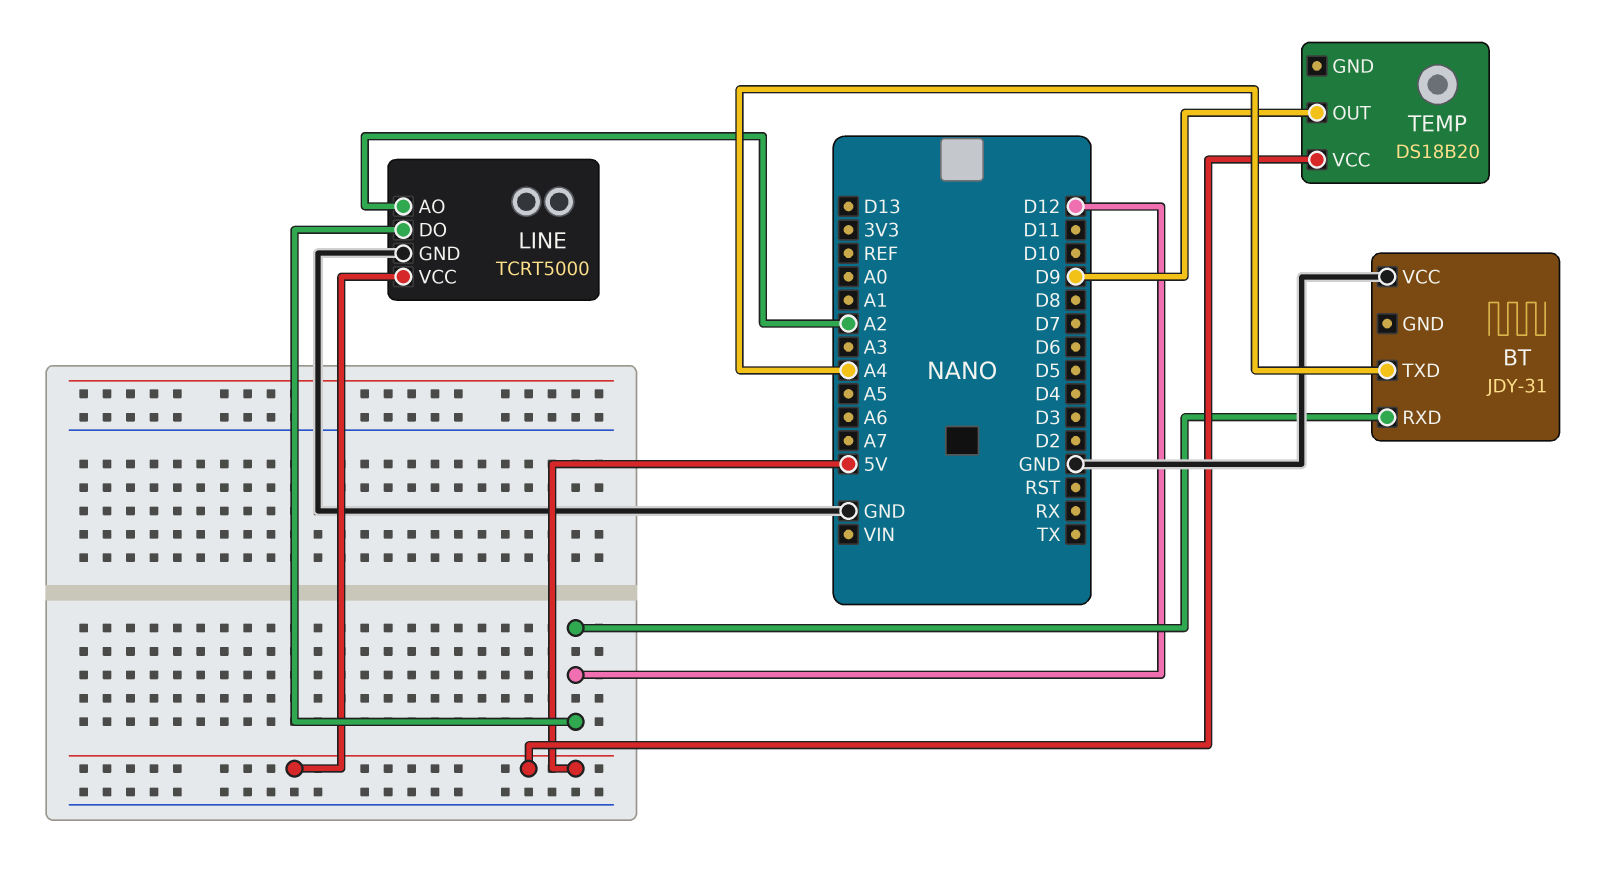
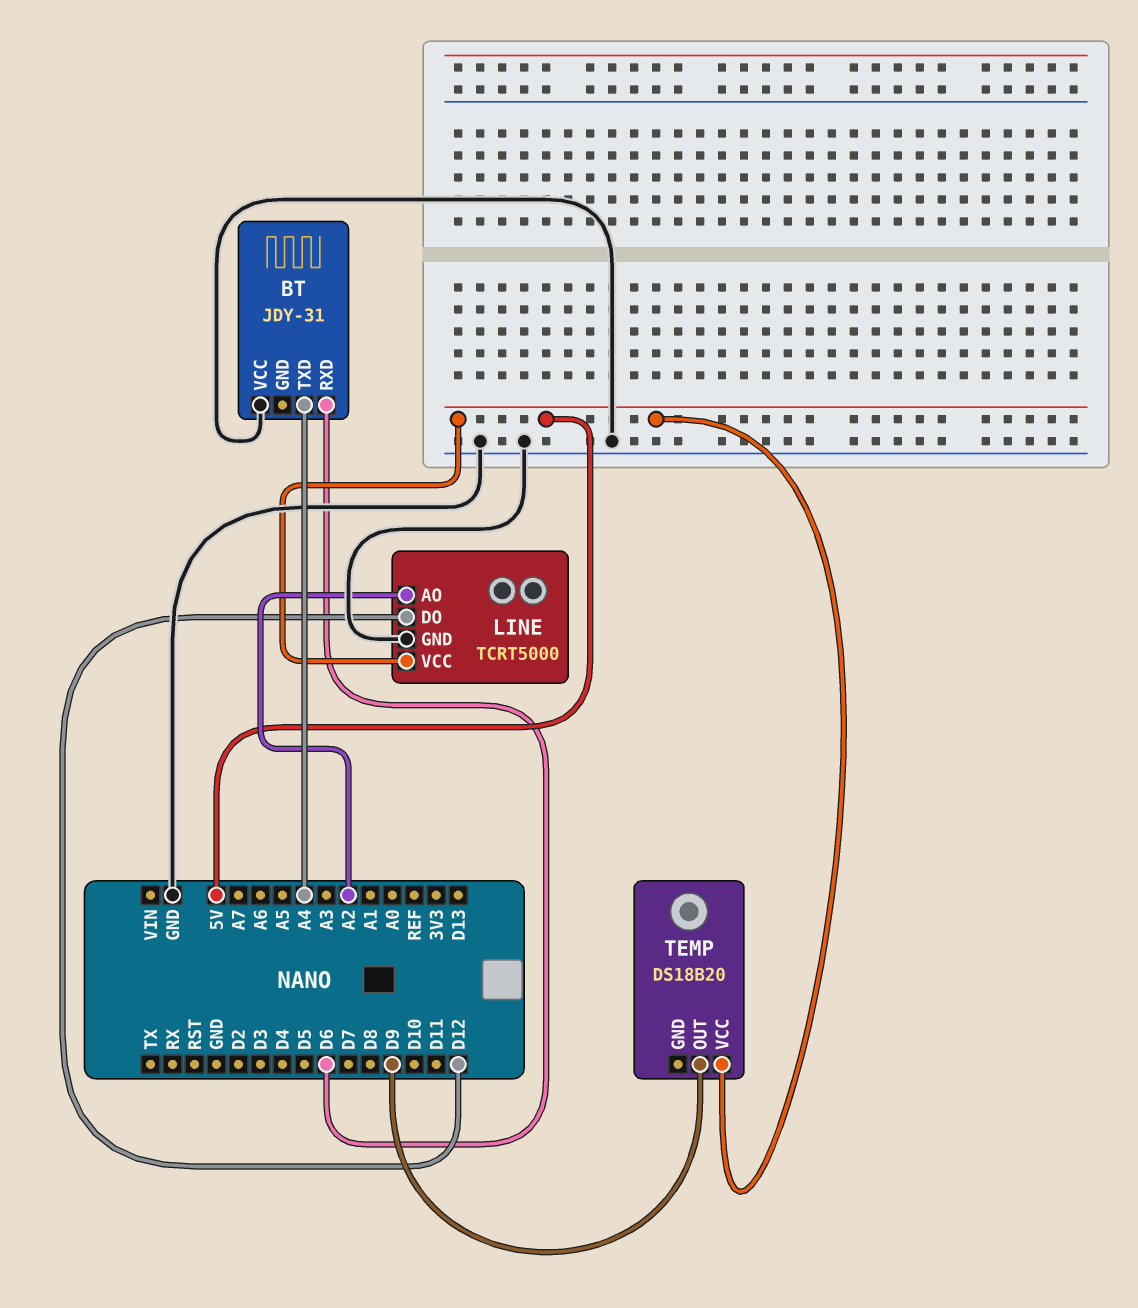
BT pin RXD: D12 -> D6

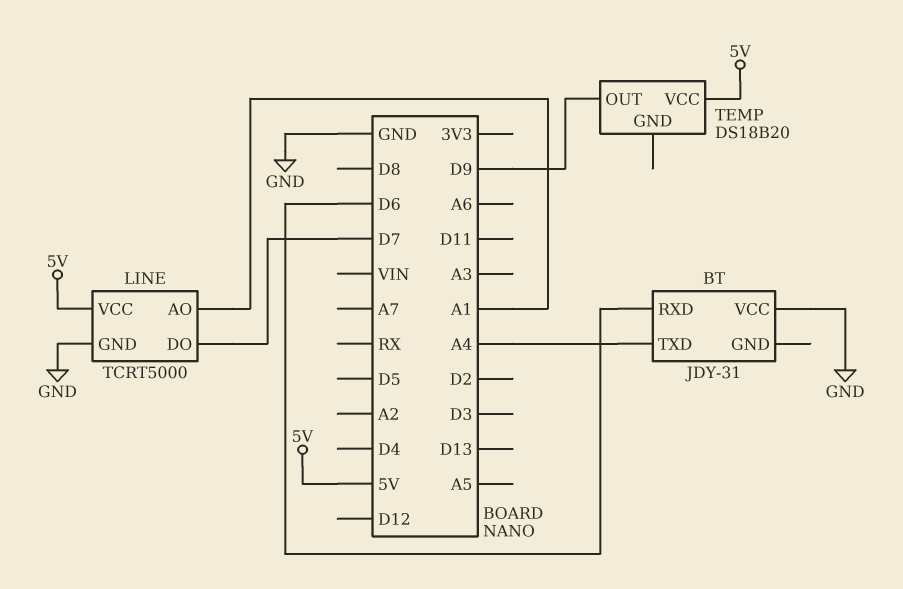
LINE pin AO: A2 -> A1
LINE pin DO: D12 -> D7

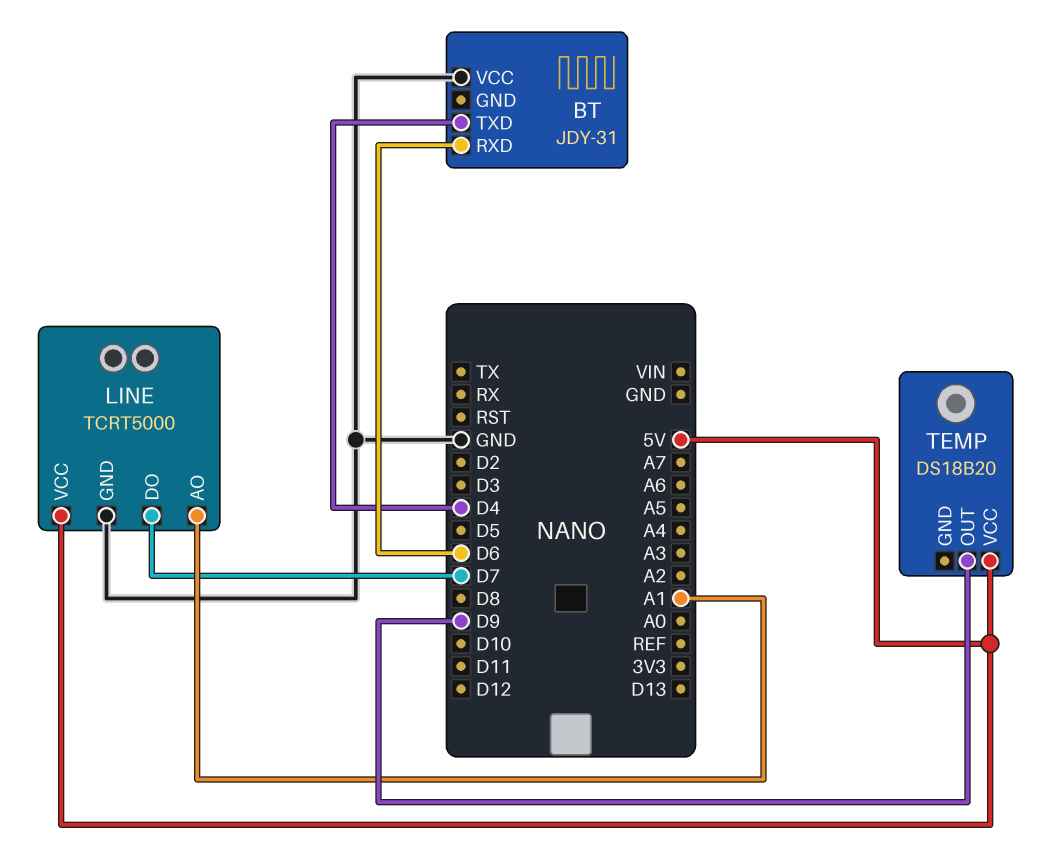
BT pin TXD: A4 -> D4

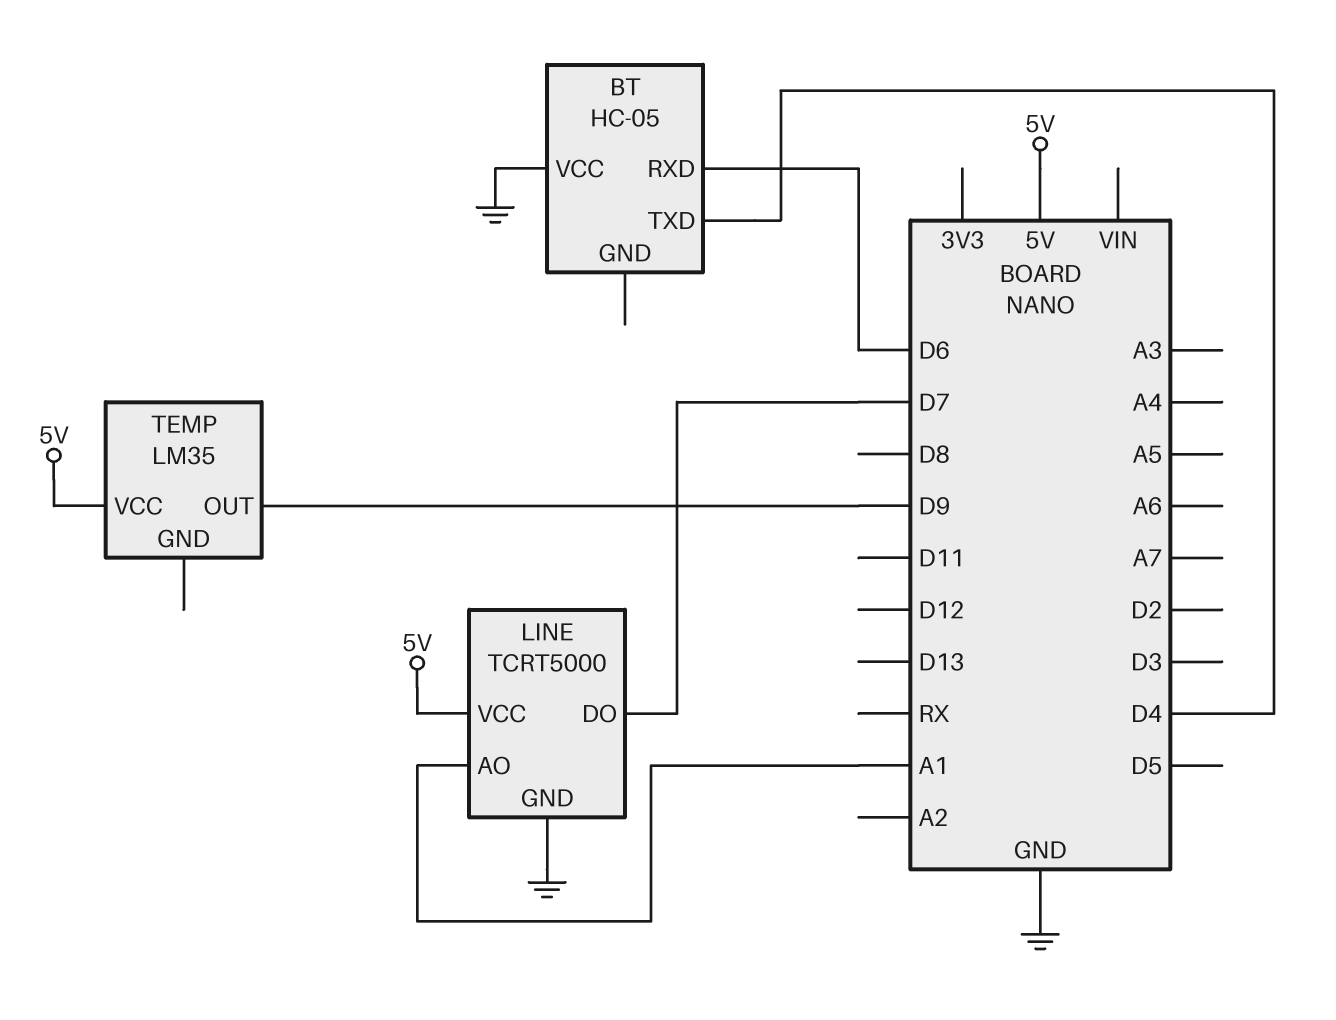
BT: JDY-31 -> HC-05
TEMP: DS18B20 -> LM35

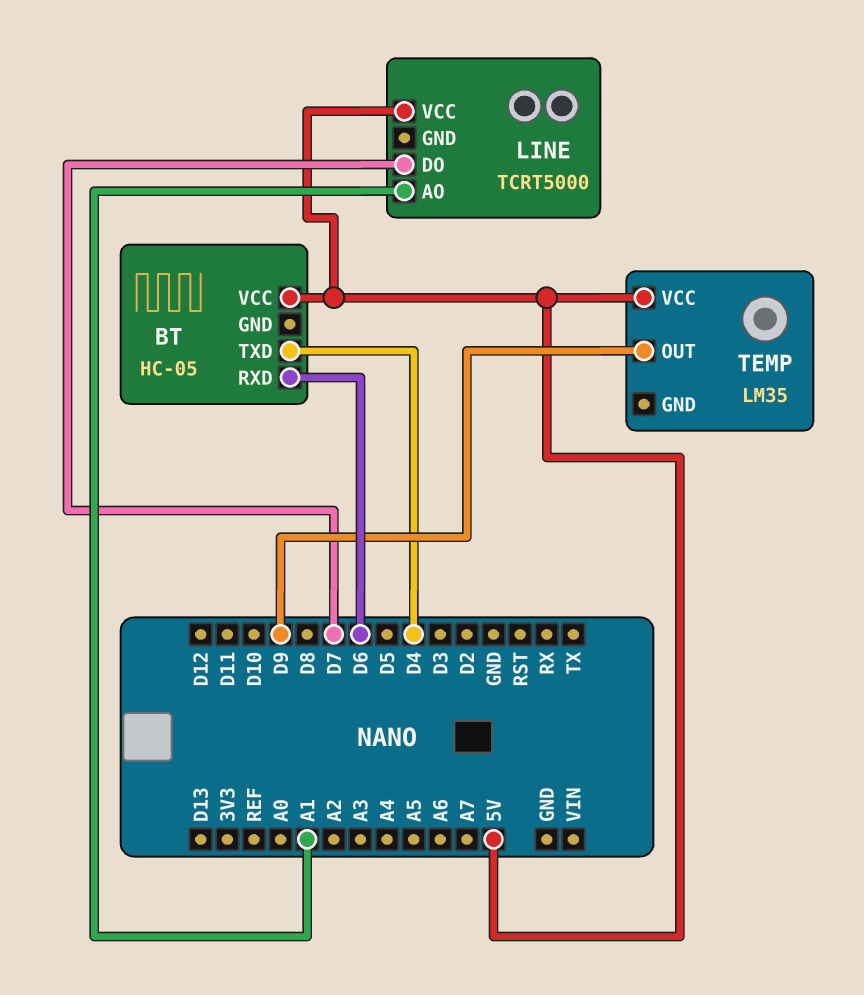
BT pin VCC: GND -> 5V
LINE pin GND: GND -> none

